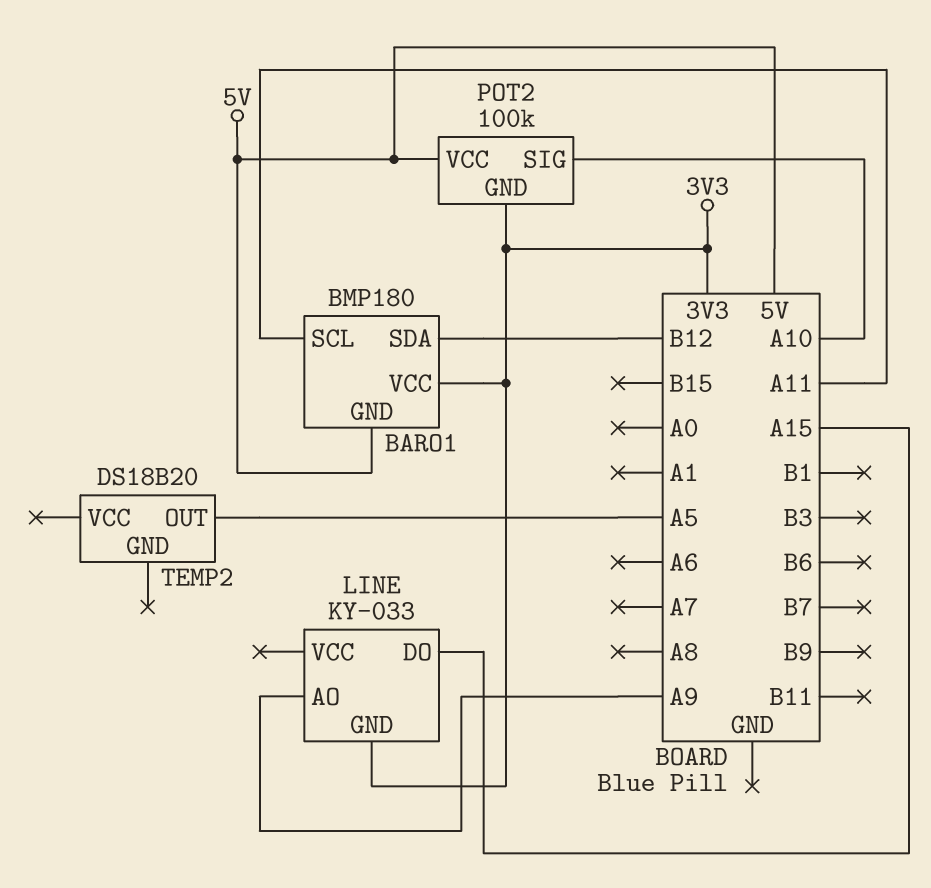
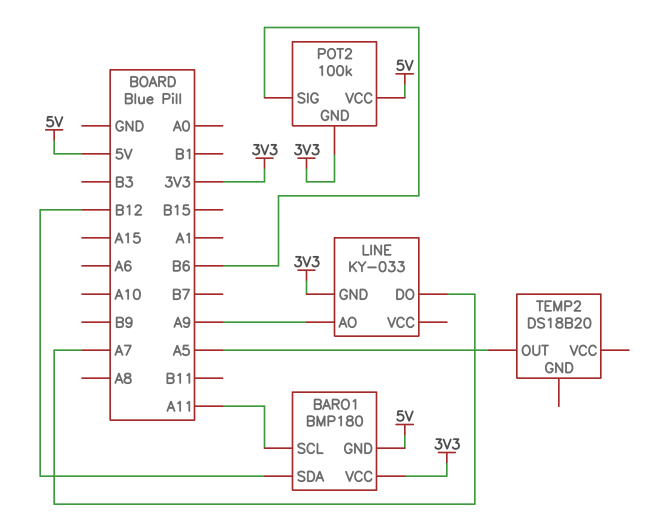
LINE pin DO: A15 -> A7
POT2 pin SIG: A10 -> B6

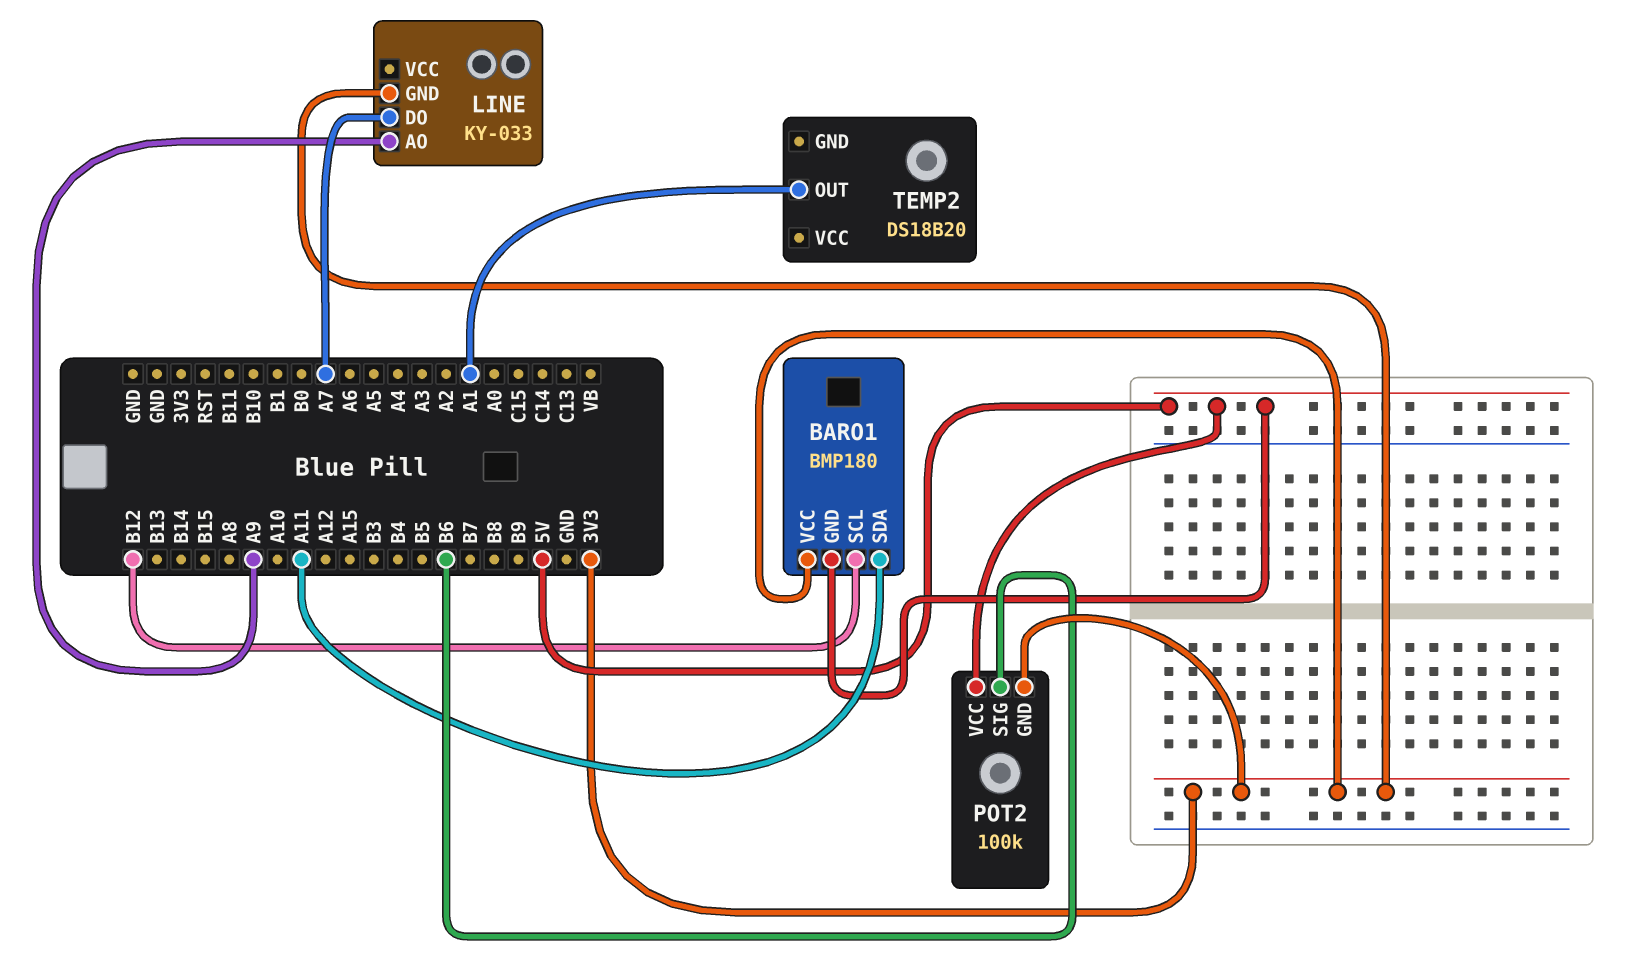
BARO1 pin SCL: A11 -> B12
BARO1 pin SDA: B12 -> A11
TEMP2 pin OUT: A5 -> A1

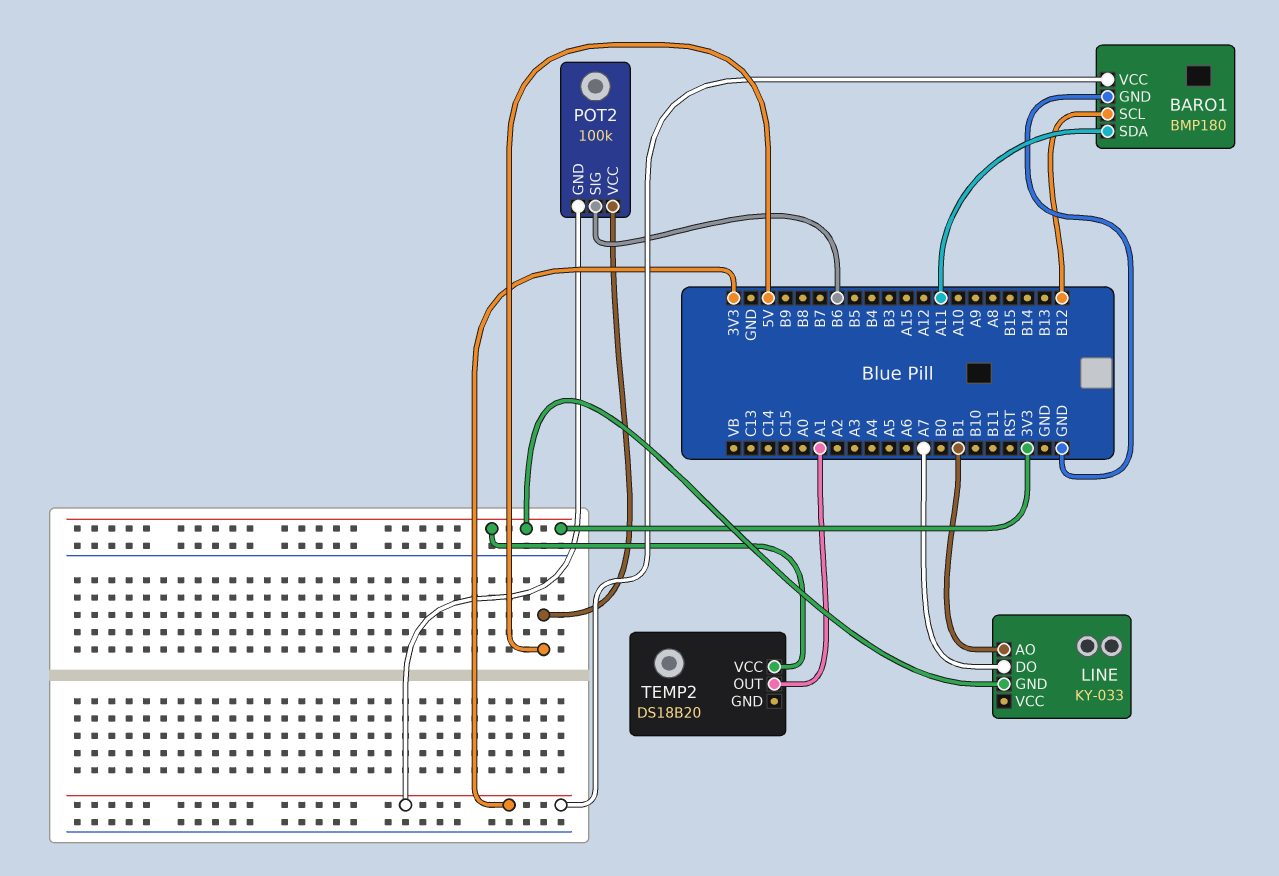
BARO1 pin GND: 5V -> GND
LINE pin AO: A9 -> B1
TEMP2 pin VCC: none -> 3V3

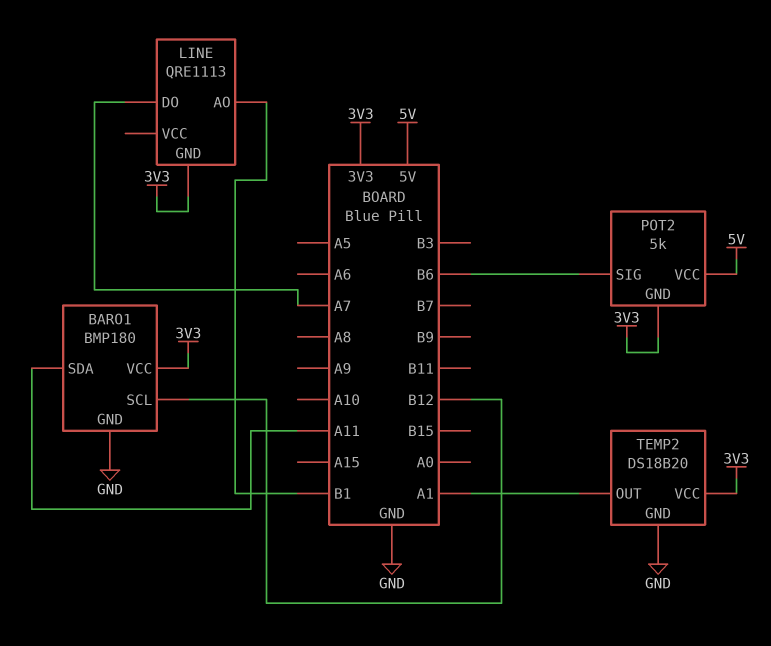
LINE: KY-033 -> QRE1113
POT2: 100k -> 5k
TEMP2 pin GND: none -> GND

